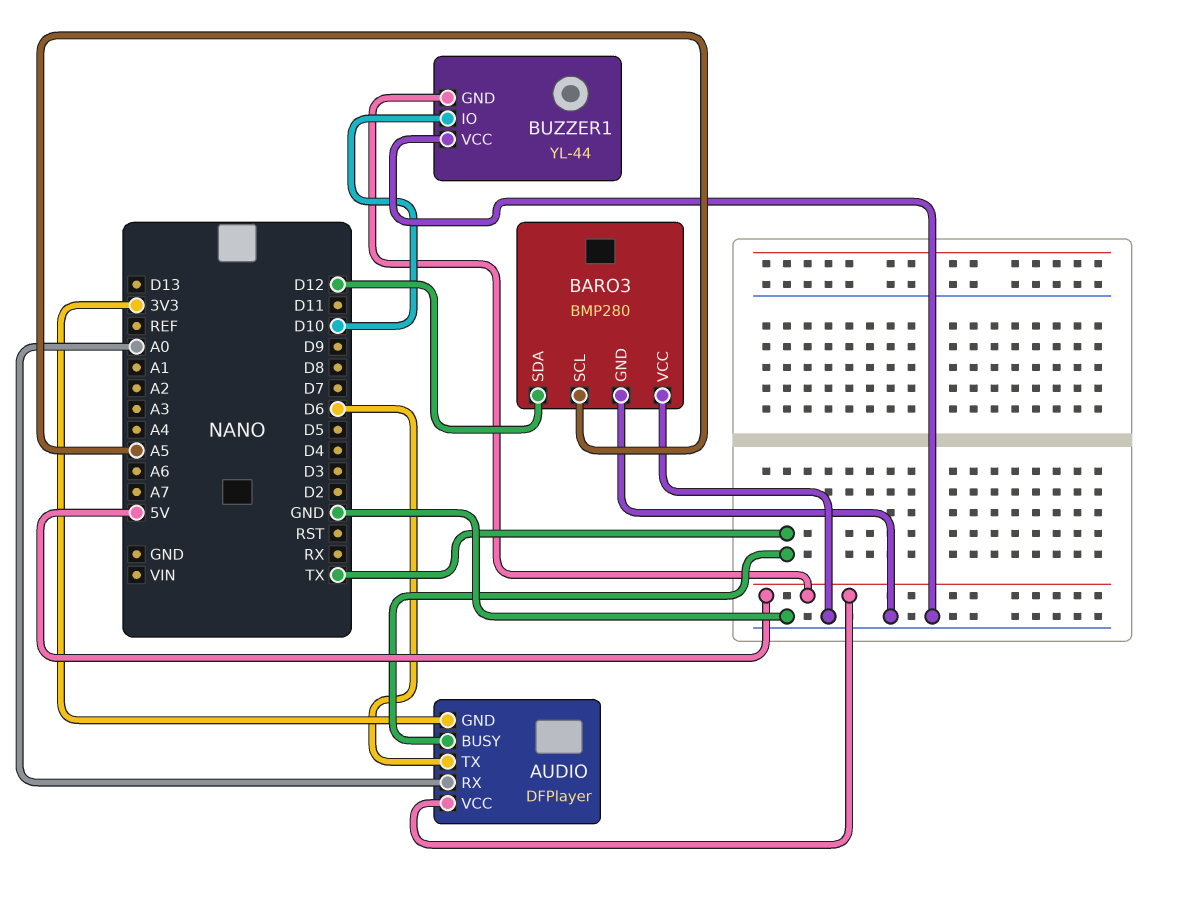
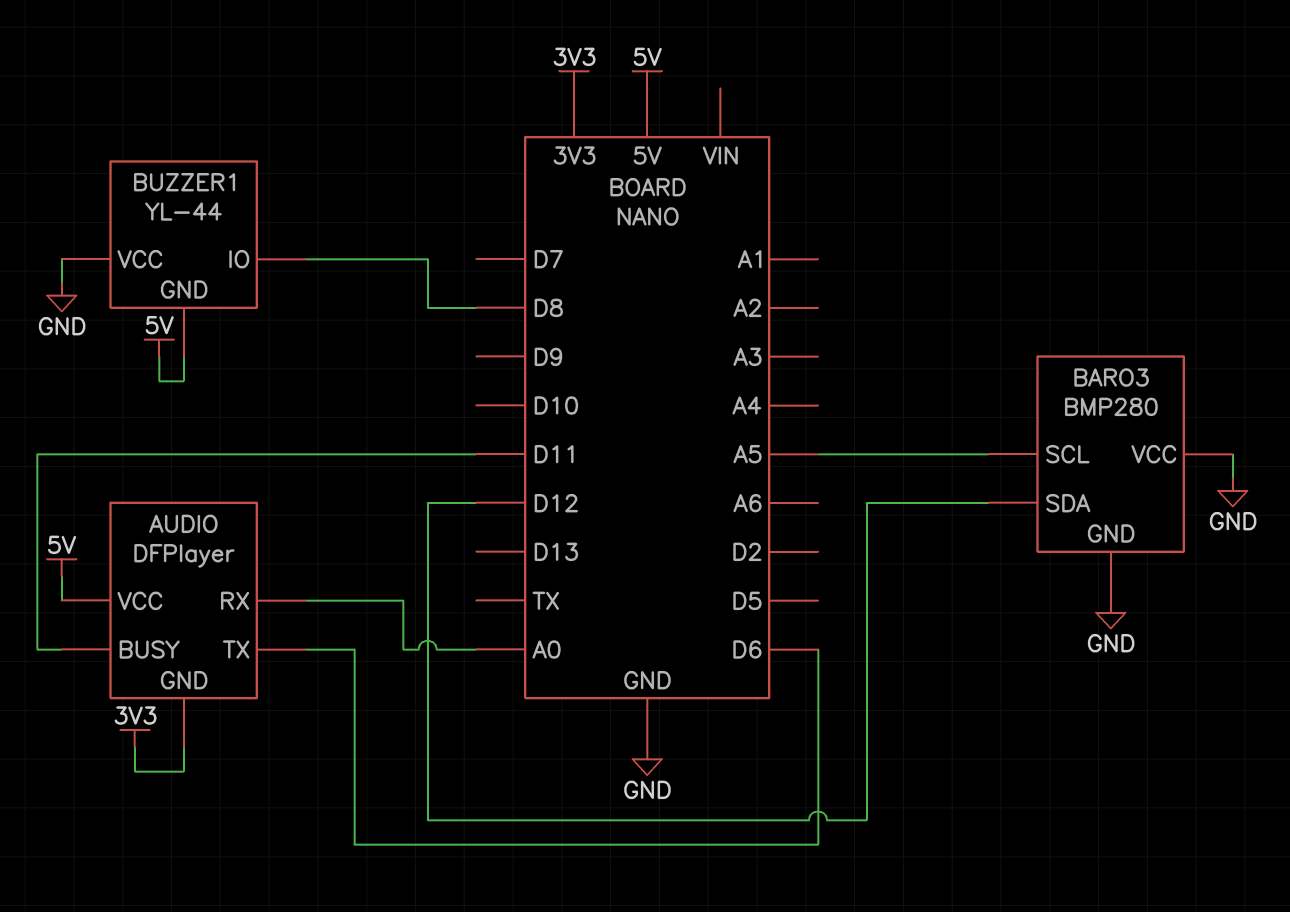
AUDIO pin BUSY: TX -> D11
BUZZER1 pin IO: D10 -> D8

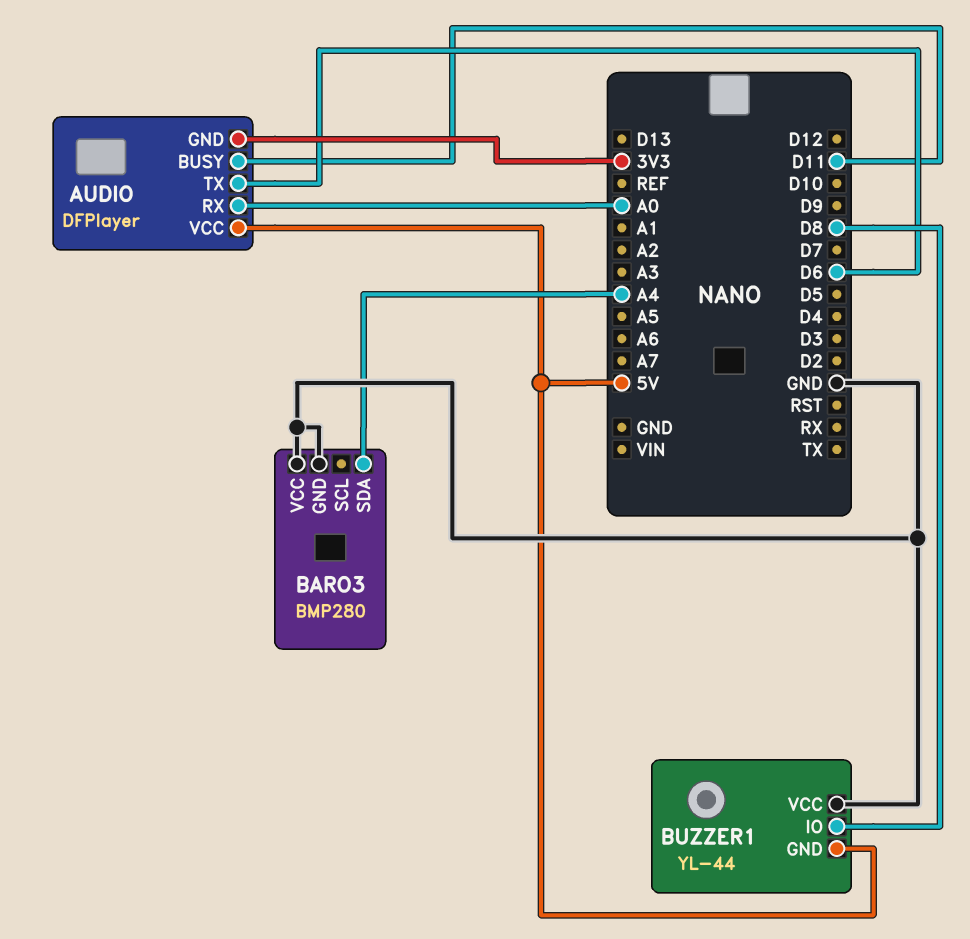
BARO3 pin SCL: A5 -> none
BARO3 pin SDA: D12 -> A4

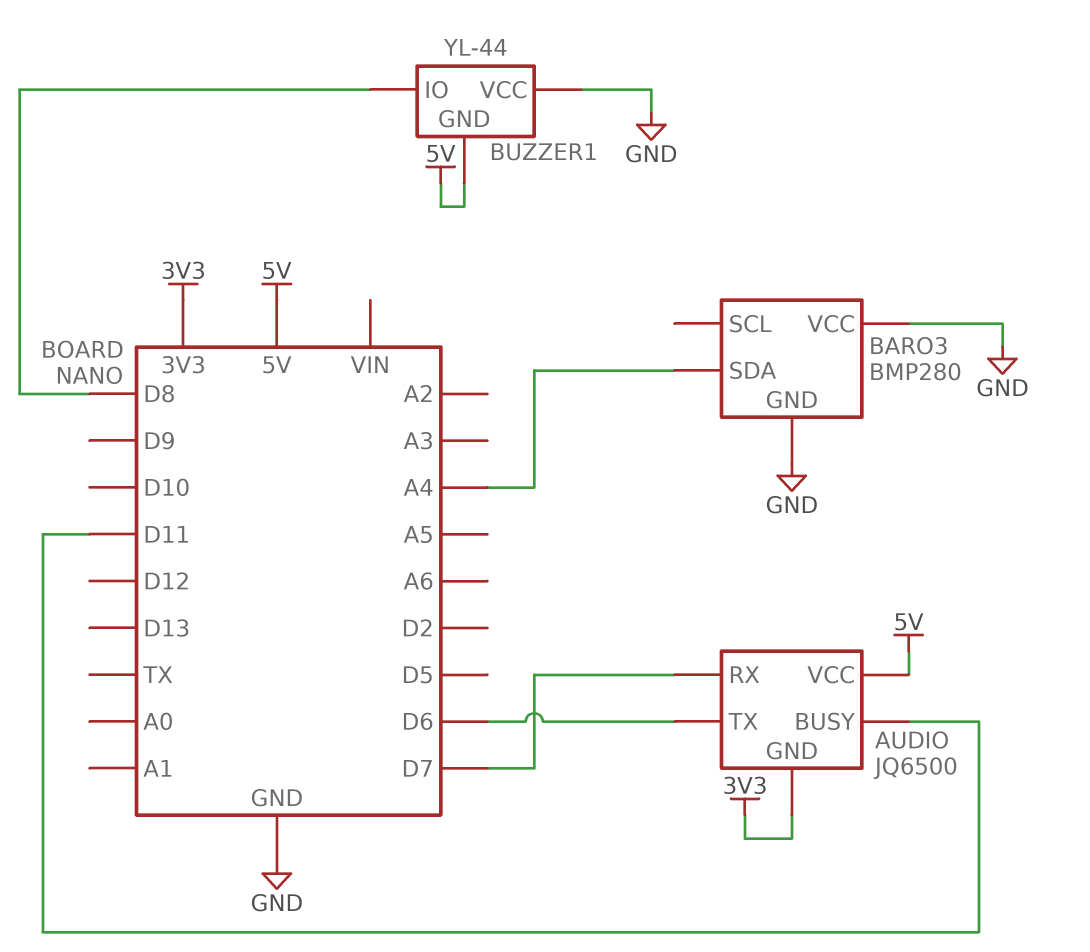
AUDIO: DFPlayer -> JQ6500
AUDIO pin RX: A0 -> D7

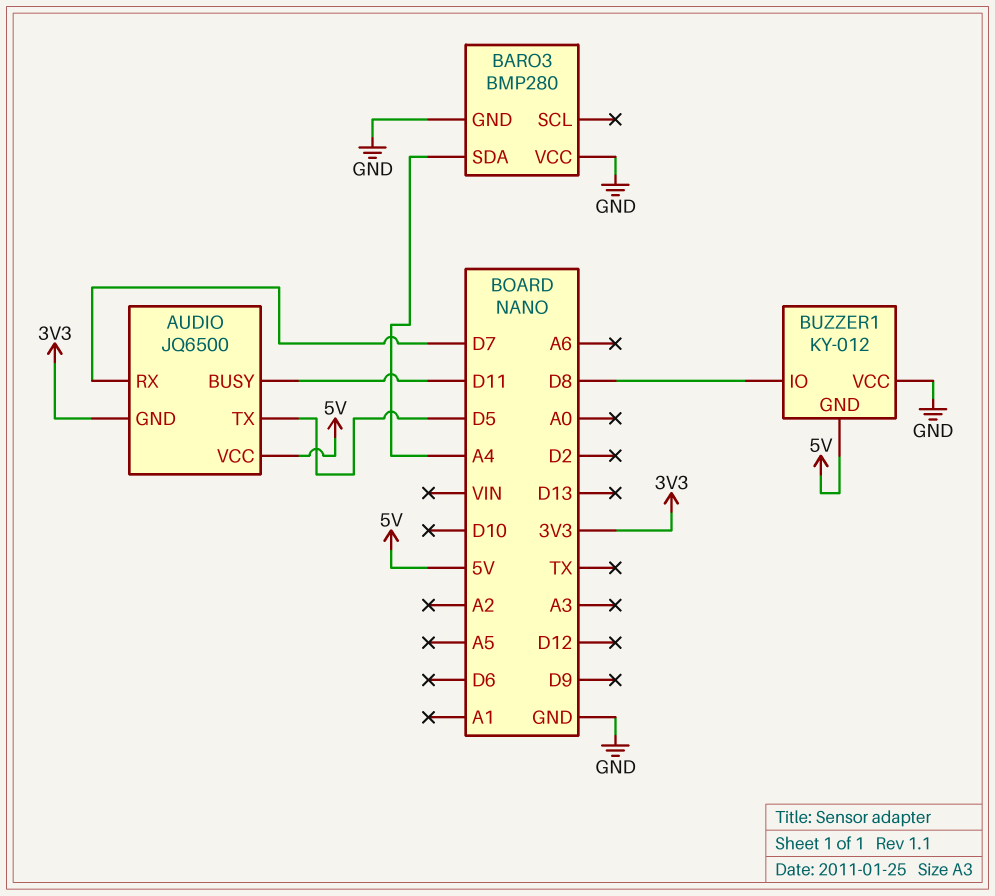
AUDIO pin TX: D6 -> D5
BUZZER1: YL-44 -> KY-012

